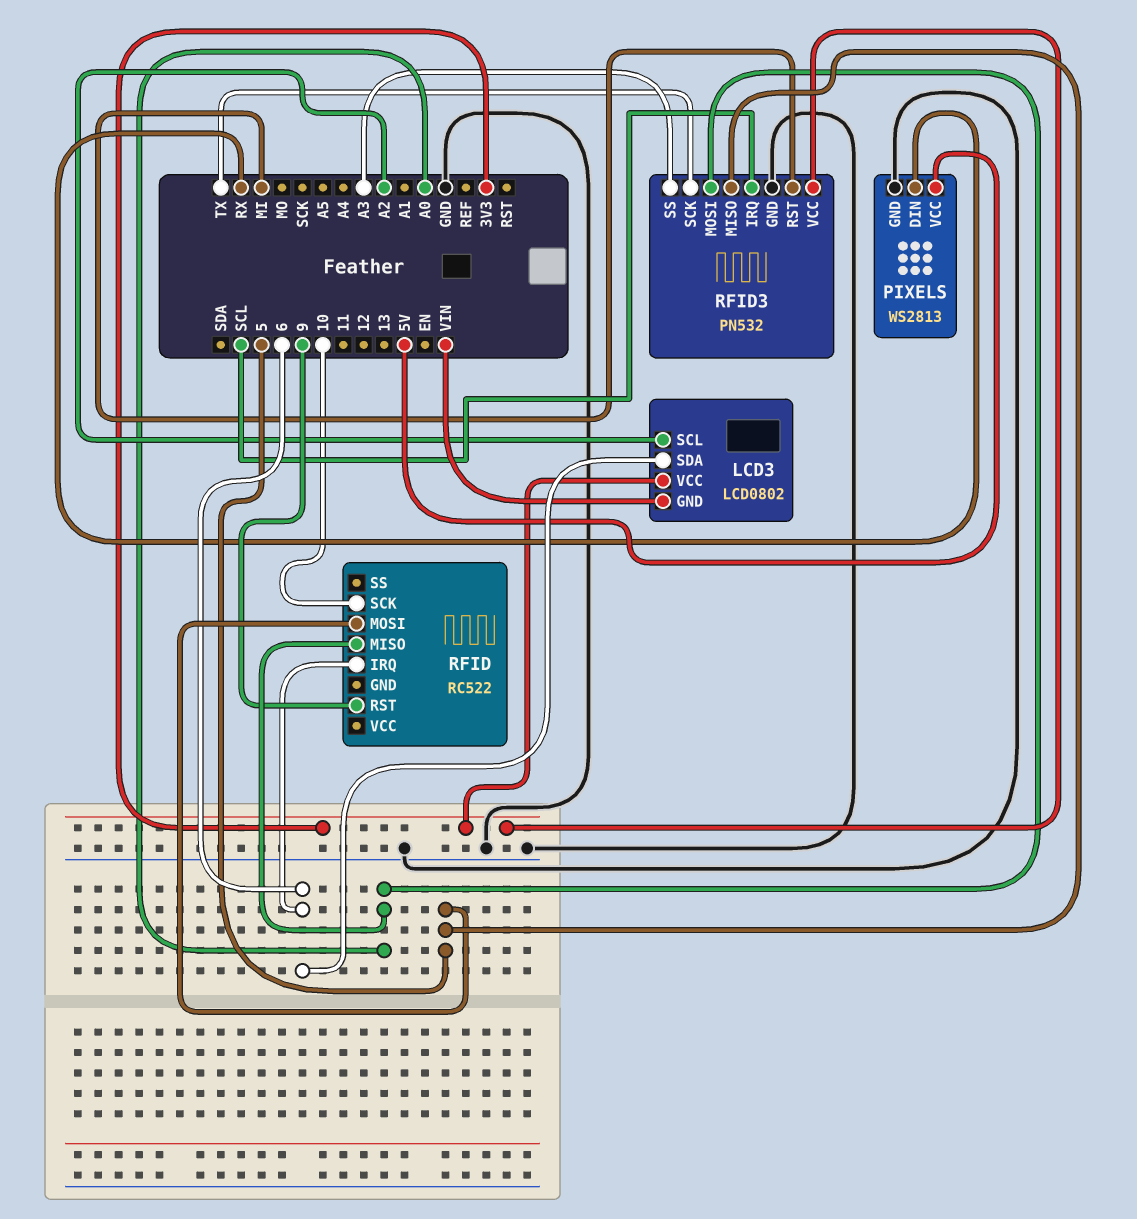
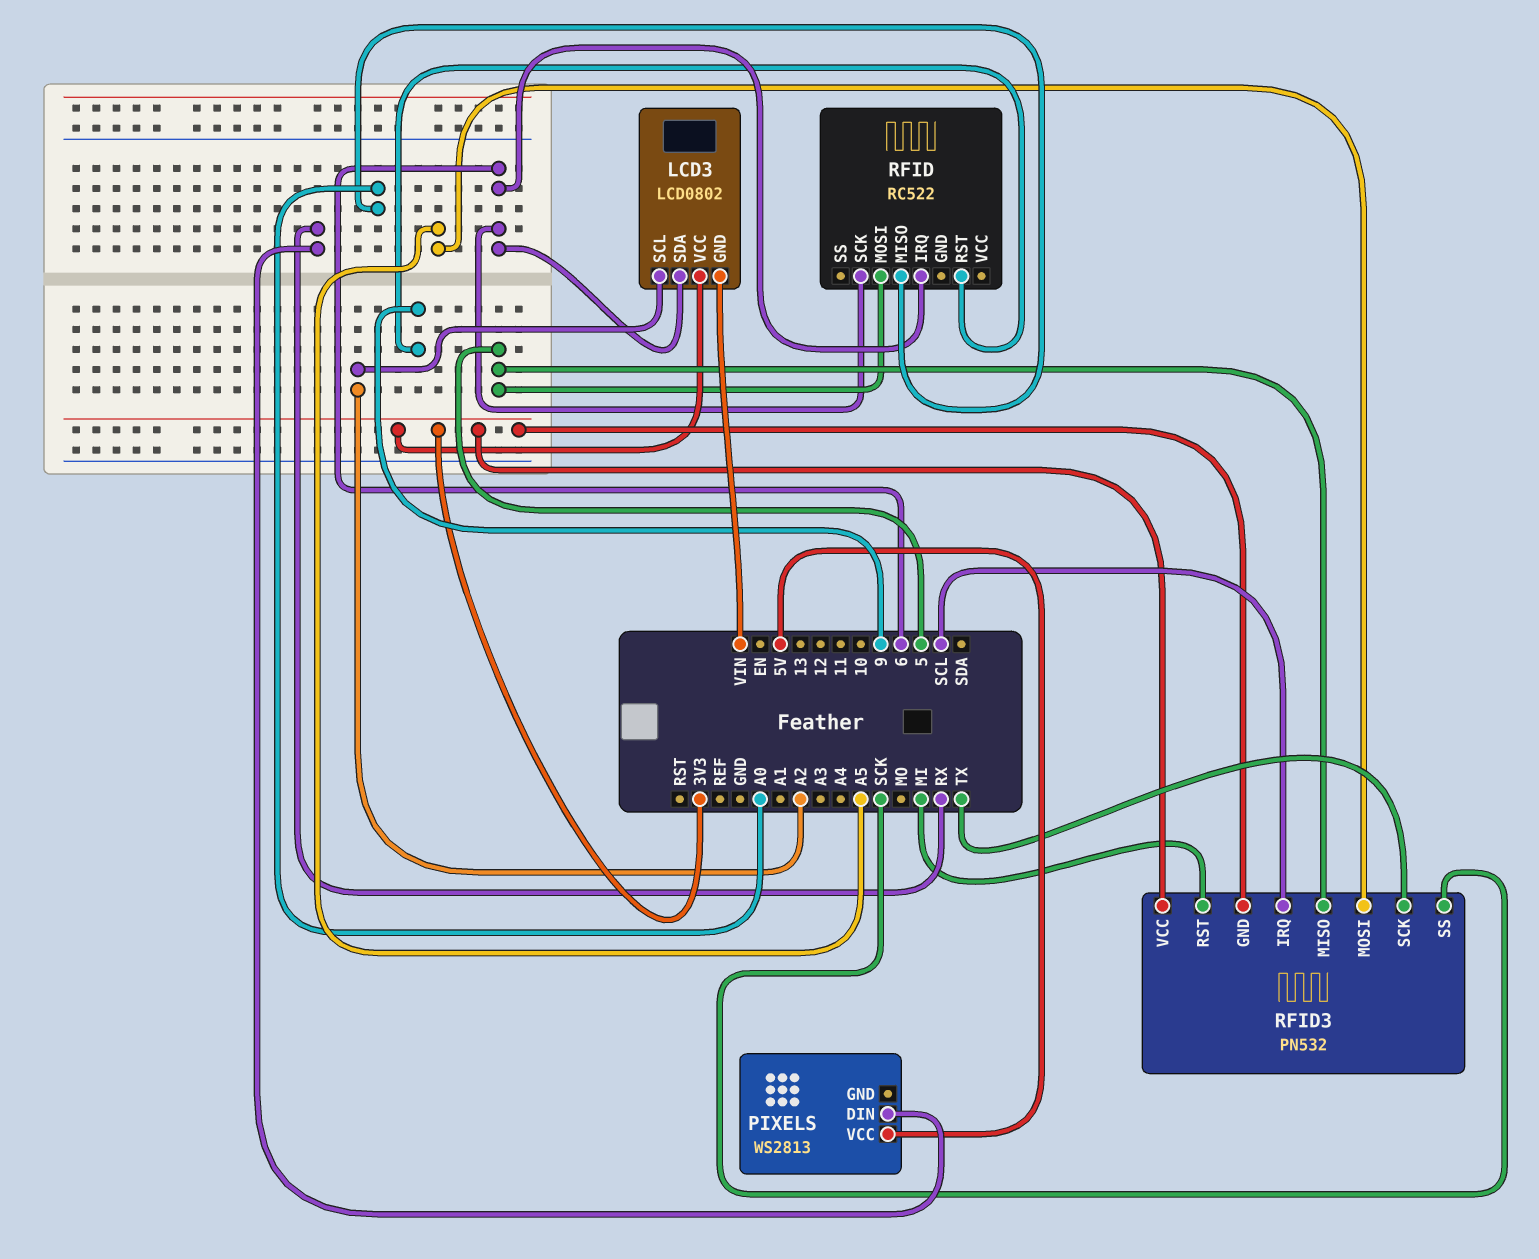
PIXELS pin GND: GND -> none
RFID pin SCK: 10 -> 6
RFID3 pin GND: GND -> 3V3
RFID3 pin MOSI: A0 -> A5
RFID3 pin SS: A3 -> SCK

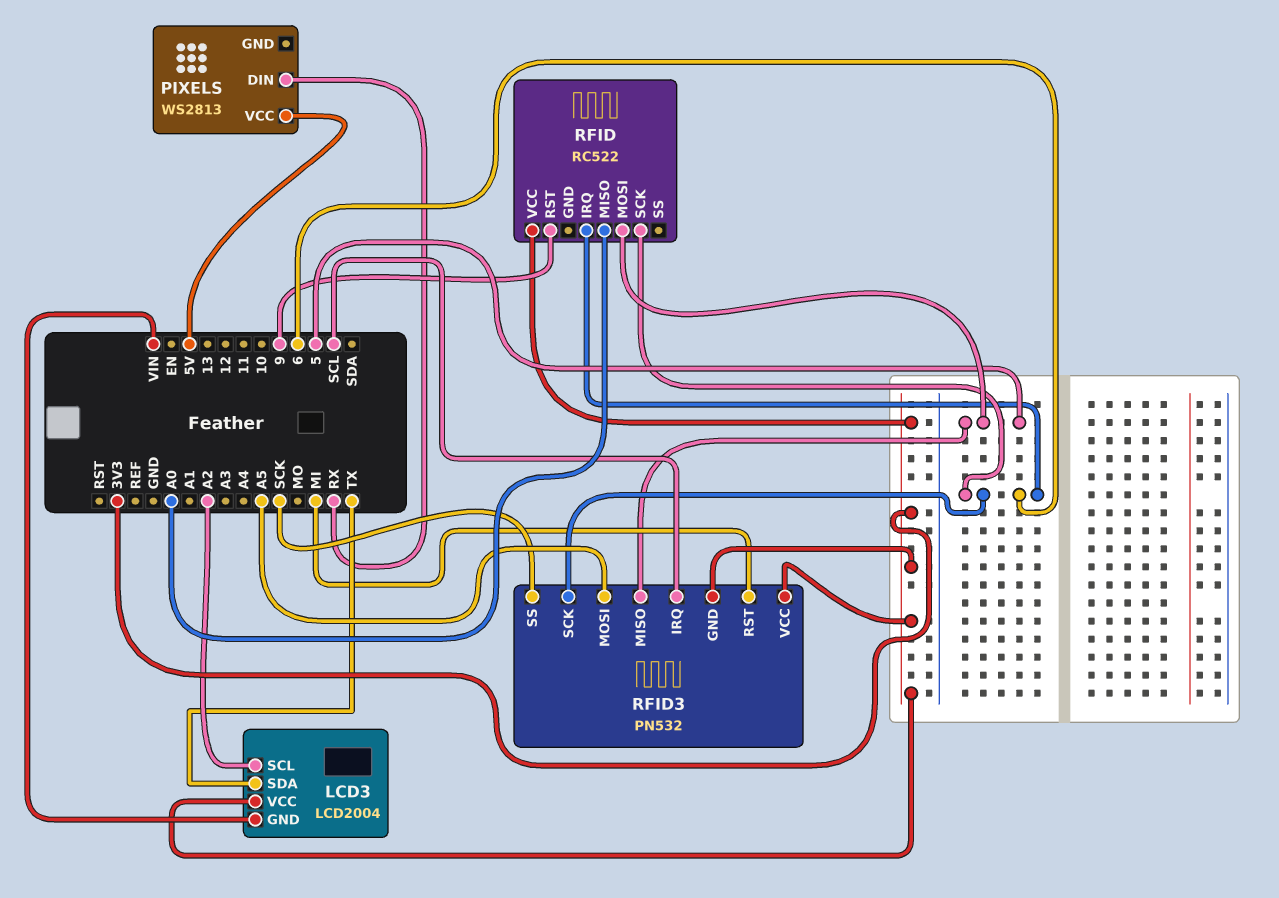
LCD3: LCD0802 -> LCD2004
LCD3 pin SDA: 6 -> TX
RFID pin VCC: none -> 3V3
RFID3 pin SCK: TX -> 6

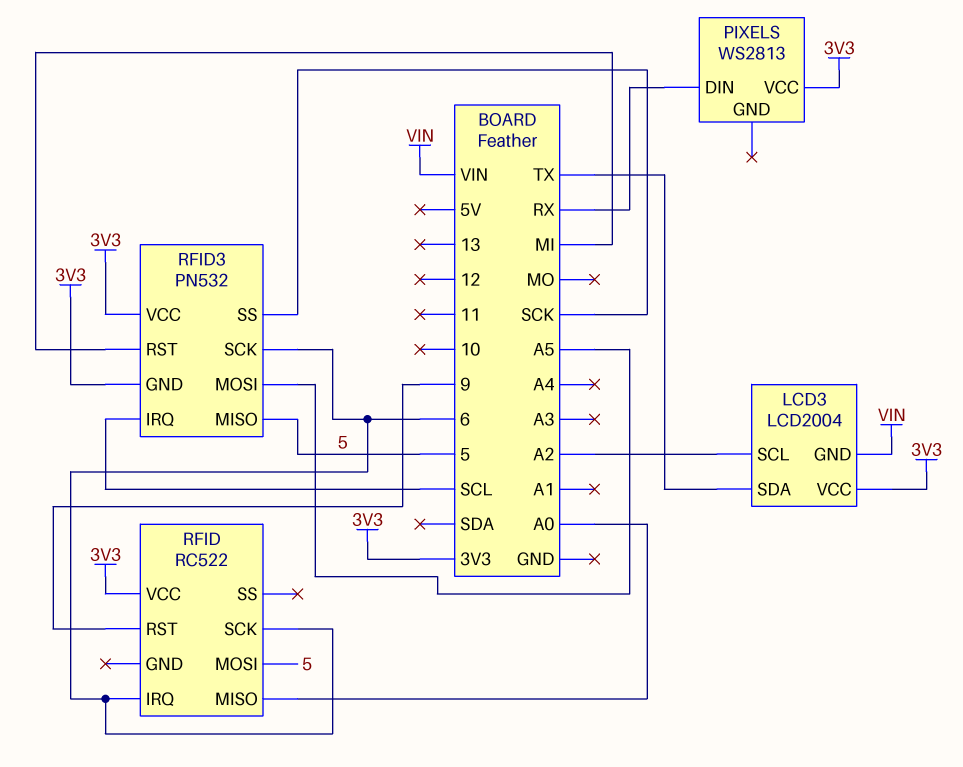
PIXELS pin VCC: 5V -> 3V3

